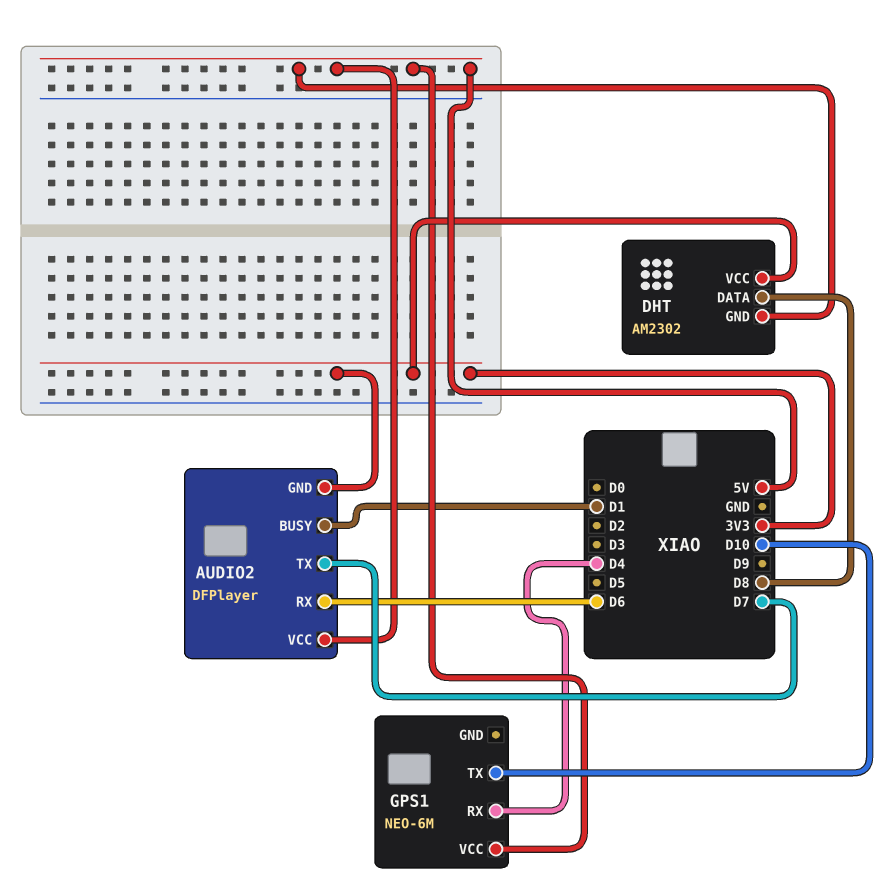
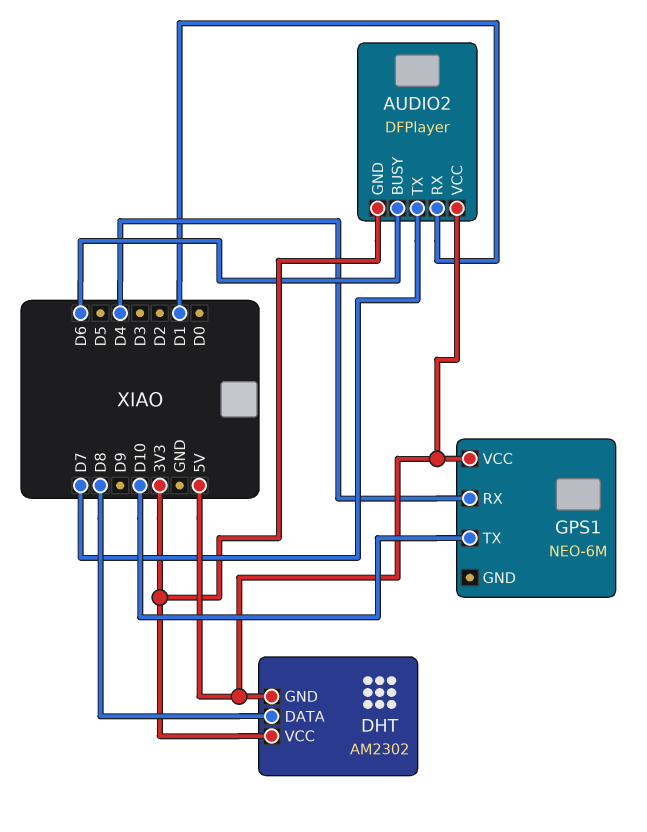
AUDIO2 pin BUSY: D1 -> D6
AUDIO2 pin RX: D6 -> D1

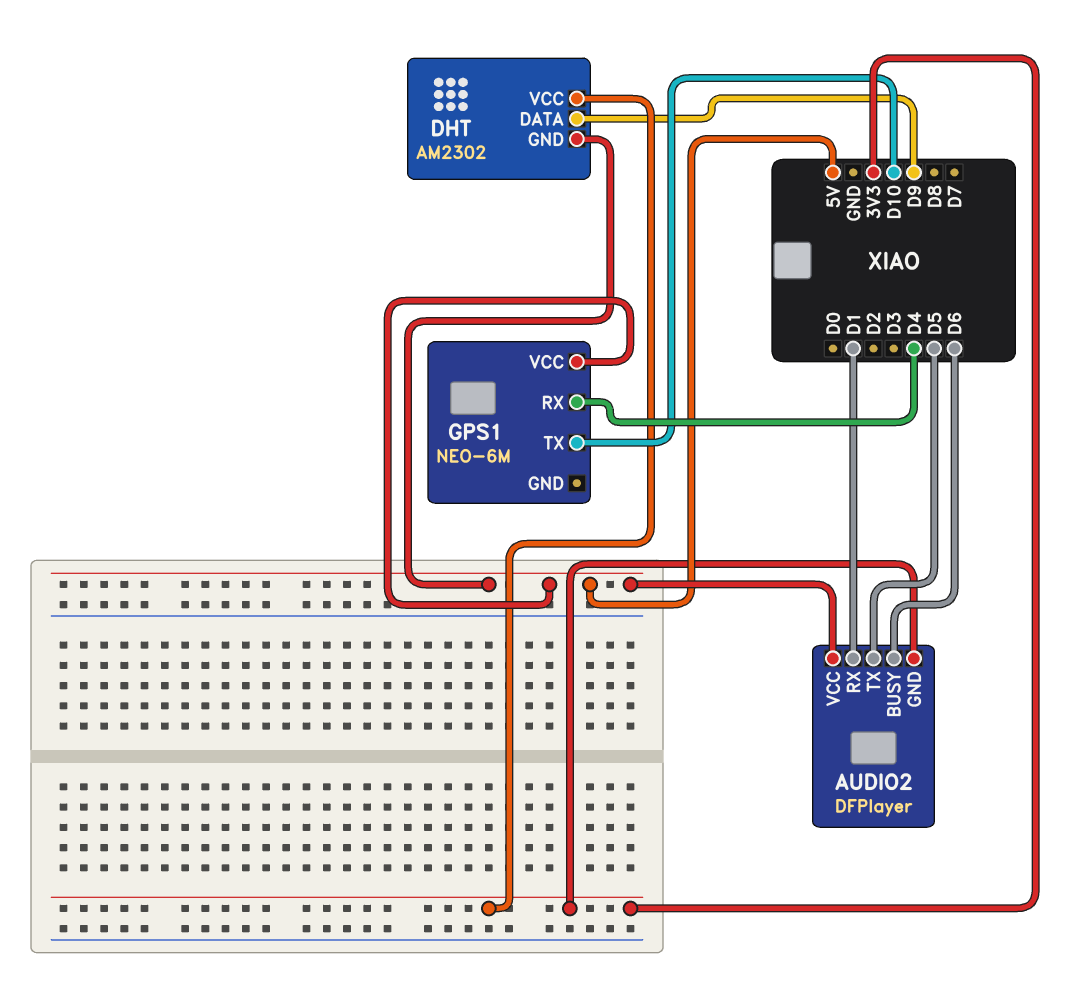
AUDIO2 pin TX: D7 -> D5
DHT pin DATA: D8 -> D9

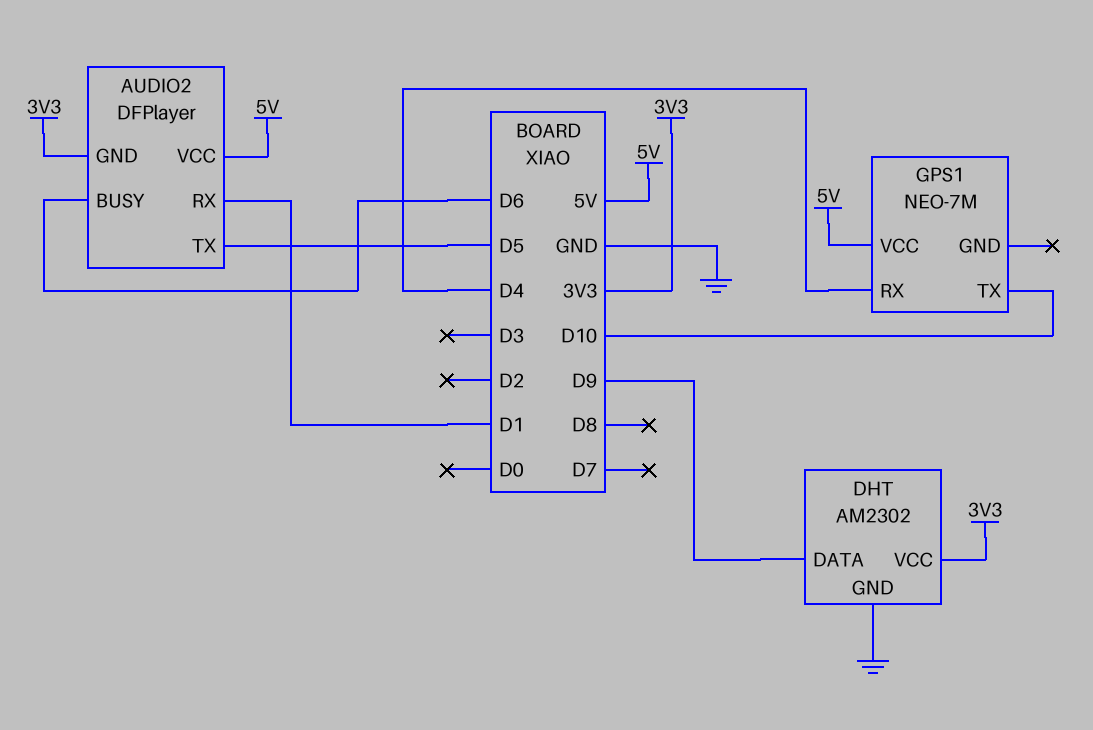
DHT pin GND: 5V -> GND
GPS1: NEO-6M -> NEO-7M

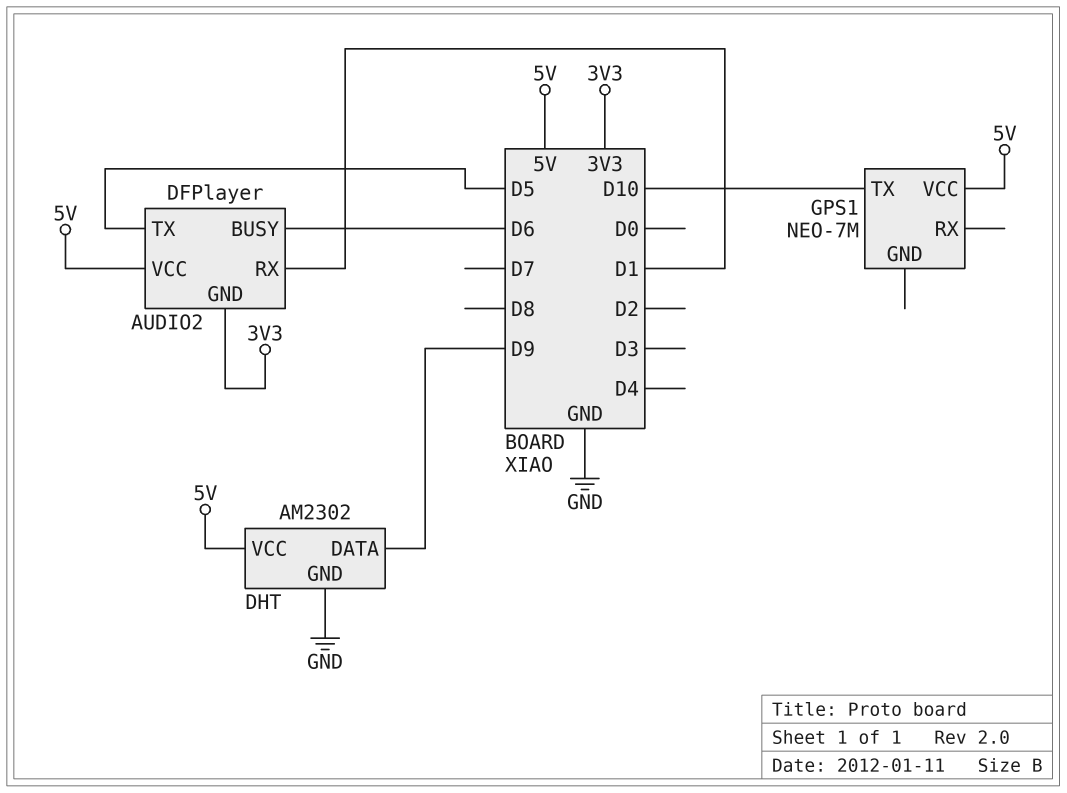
DHT pin VCC: 3V3 -> 5V
GPS1 pin RX: D4 -> none

